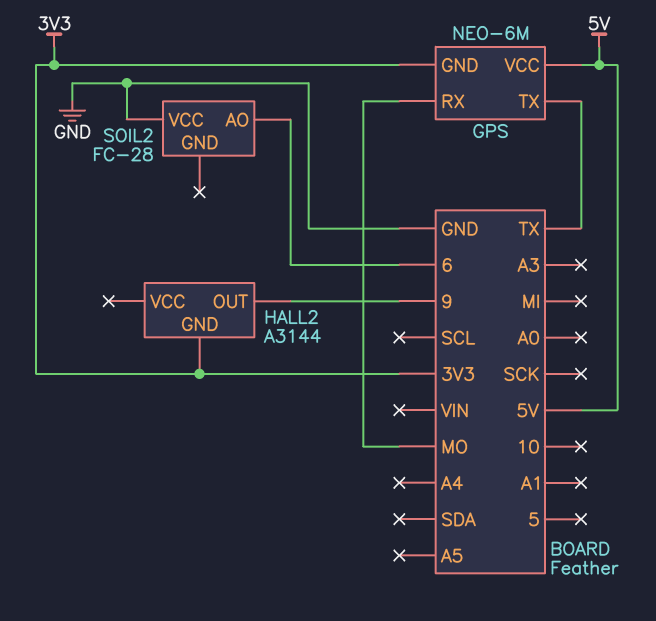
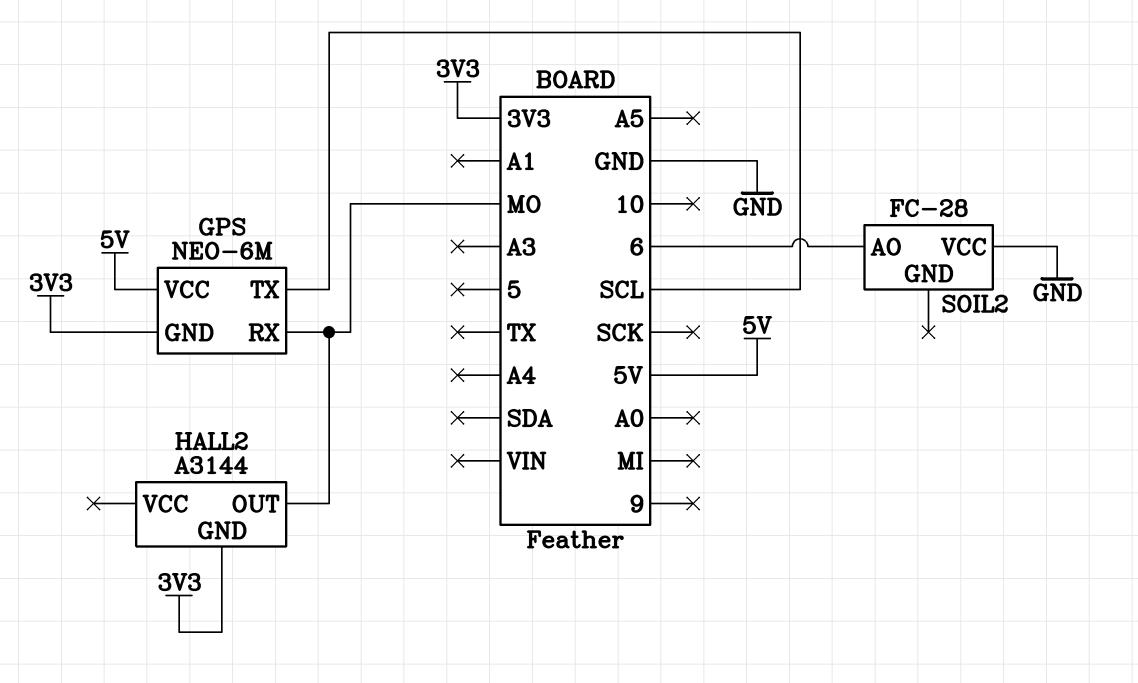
GPS pin TX: TX -> SCL
HALL2 pin OUT: 9 -> MO

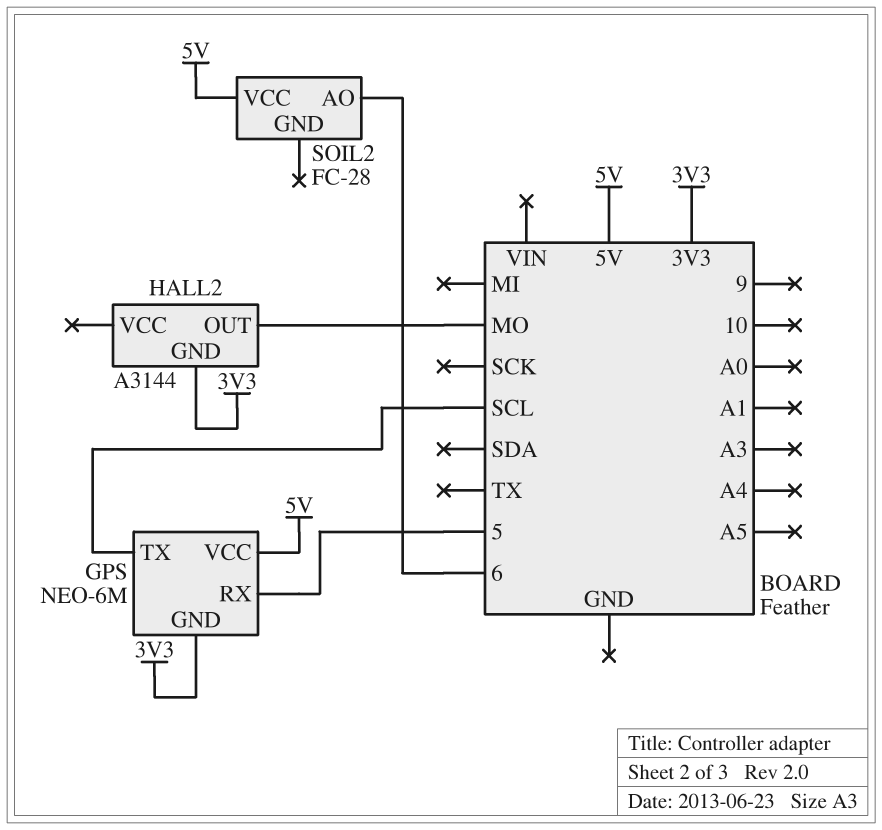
GPS pin RX: MO -> 5
SOIL2 pin VCC: GND -> 5V

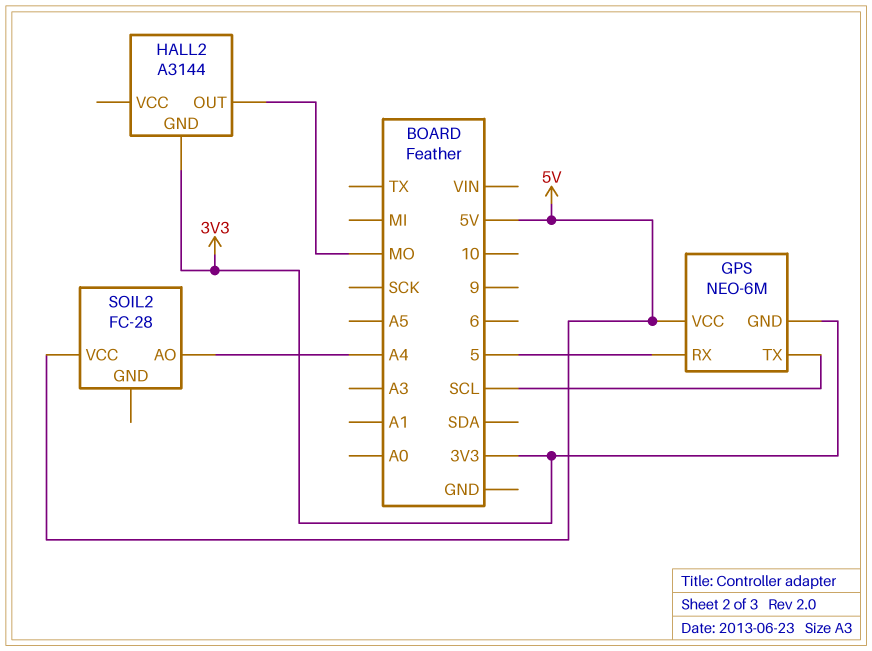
SOIL2 pin AO: 6 -> A4

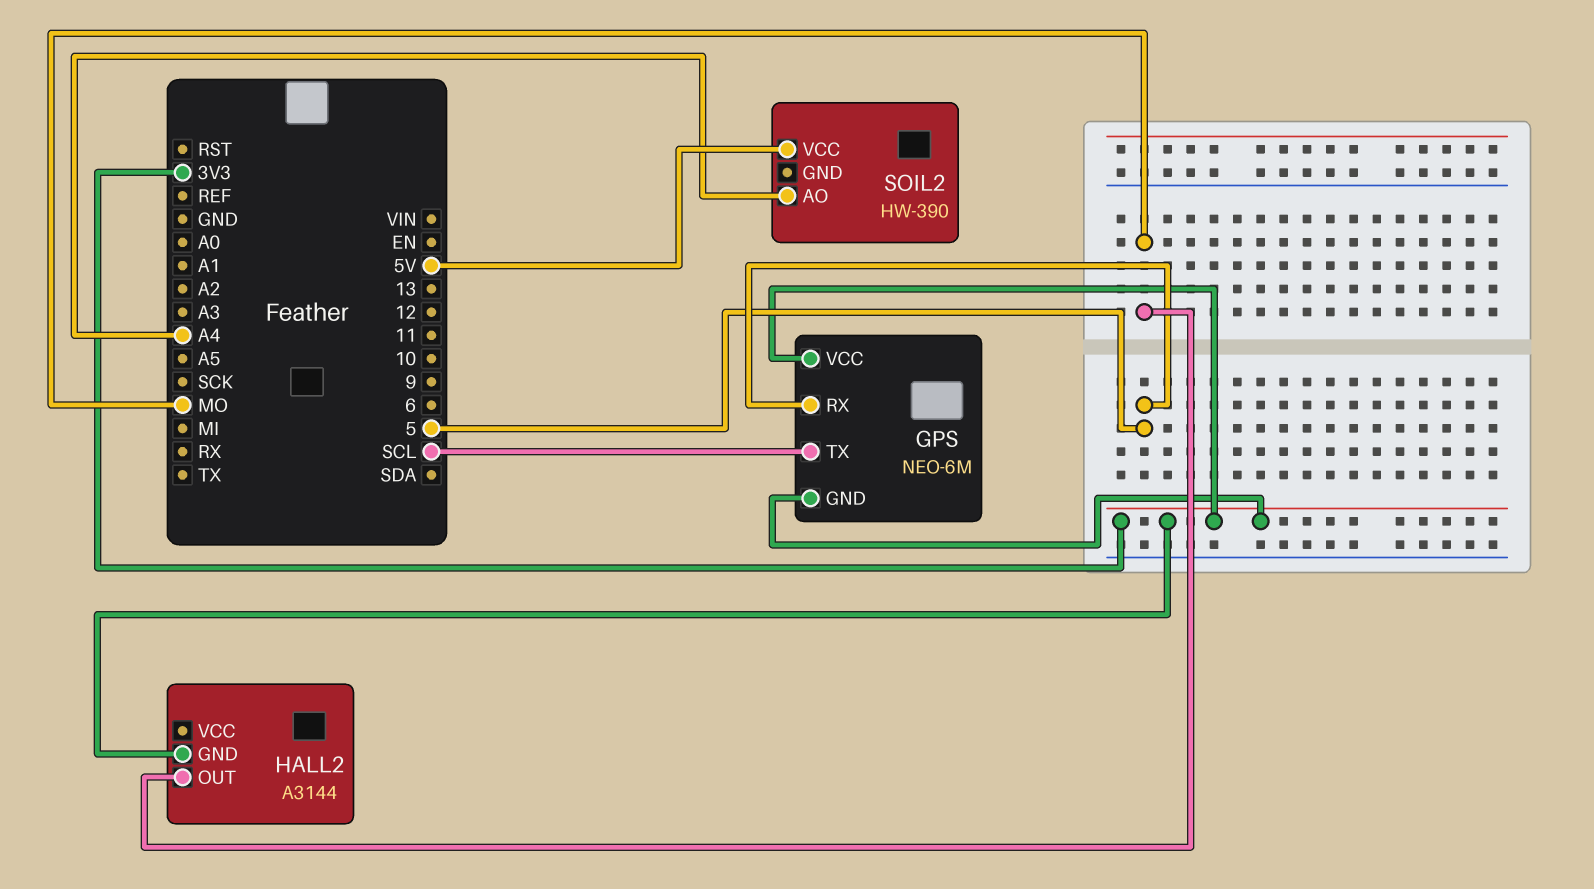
GPS pin VCC: 5V -> 3V3
SOIL2: FC-28 -> HW-390

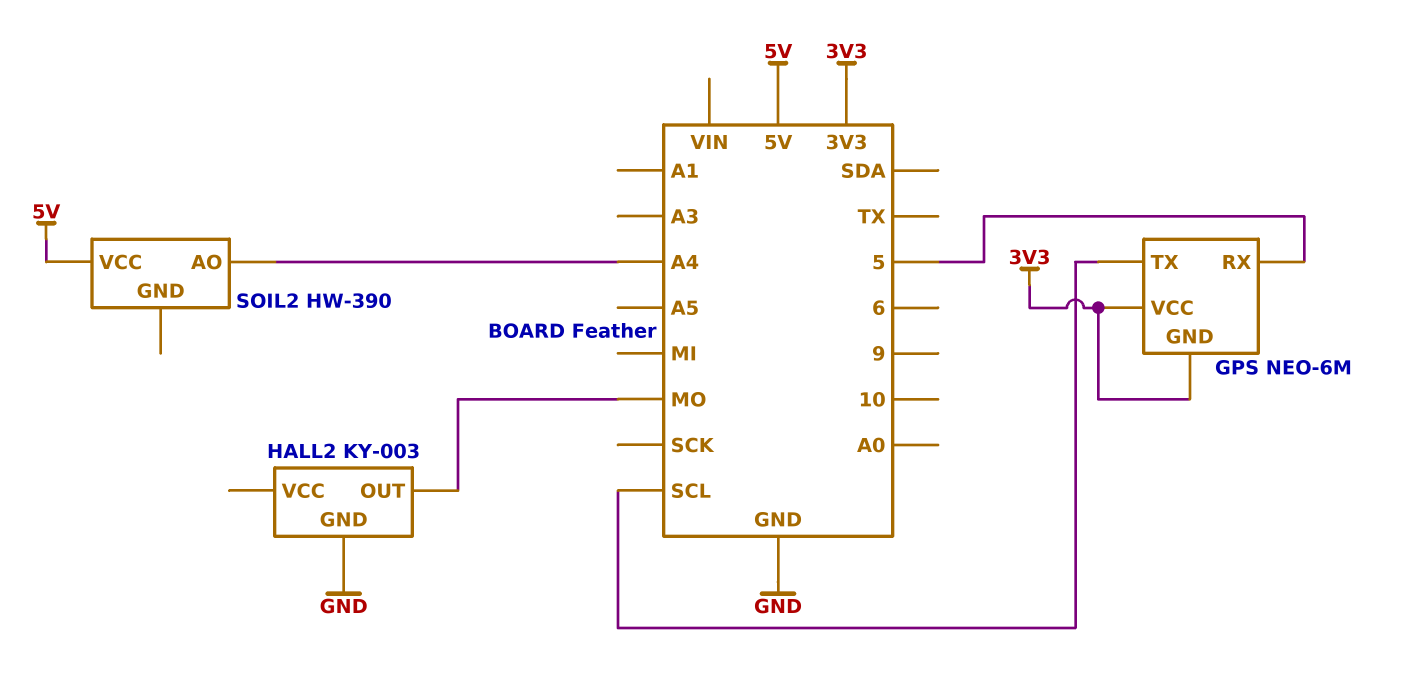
HALL2: A3144 -> KY-003
HALL2 pin GND: 3V3 -> GND

